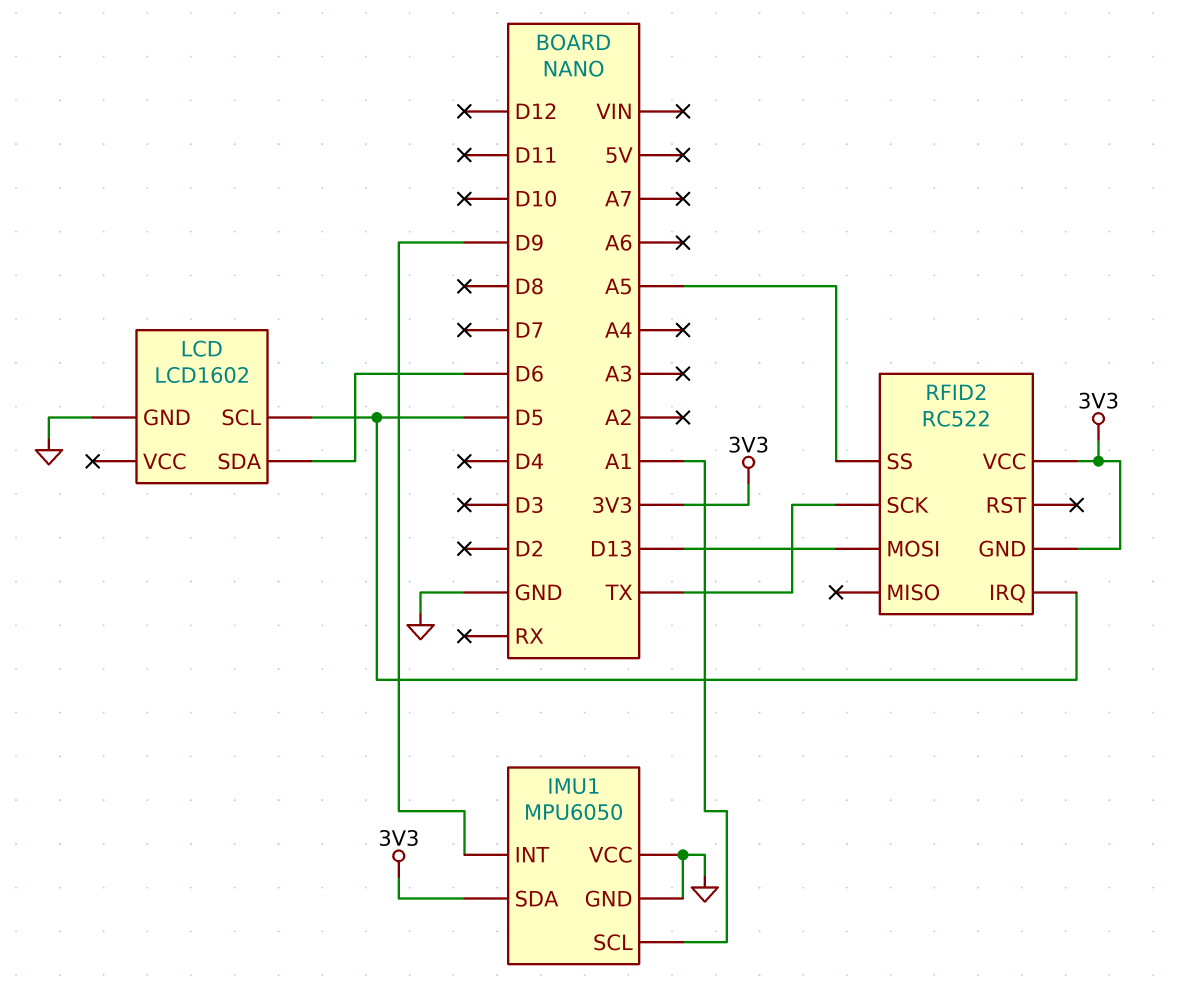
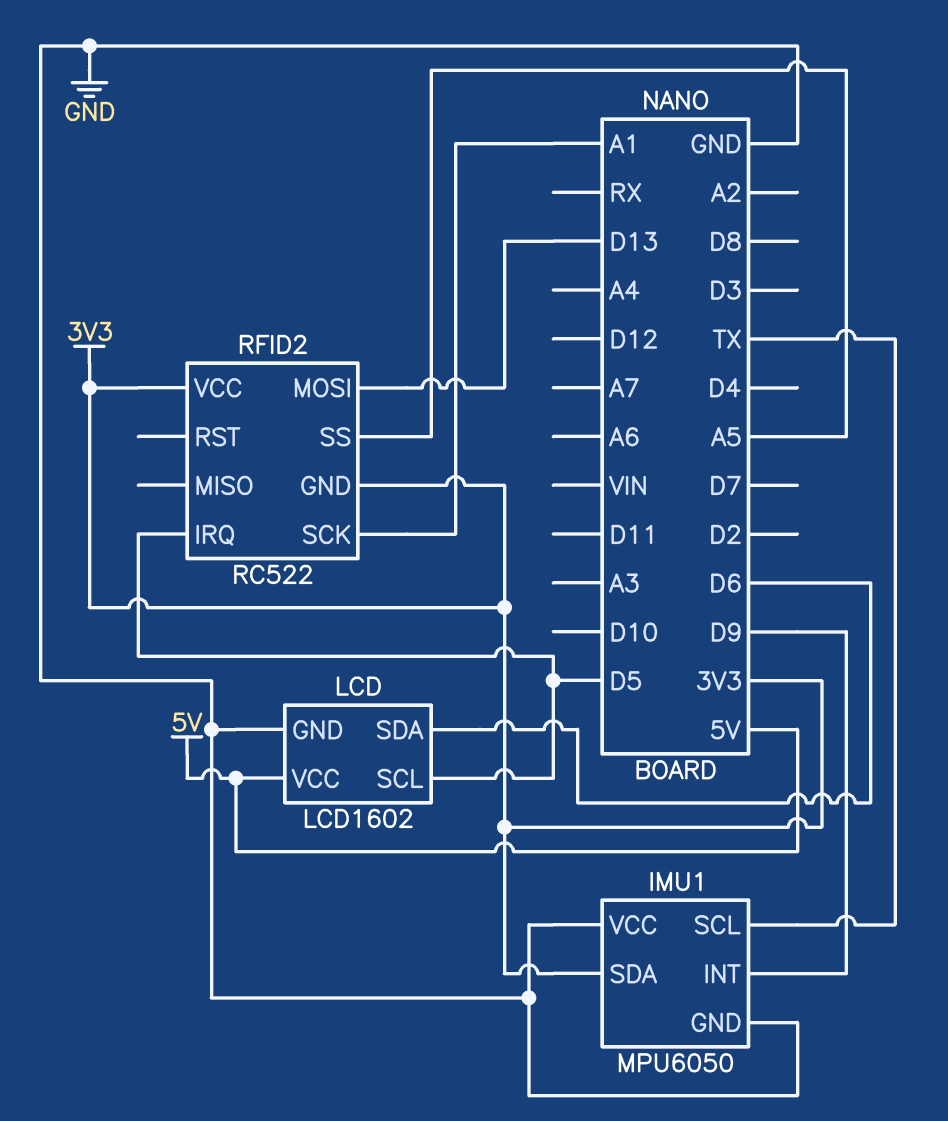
IMU1 pin SCL: A1 -> TX
LCD pin VCC: none -> 5V
RFID2 pin SCK: TX -> A1

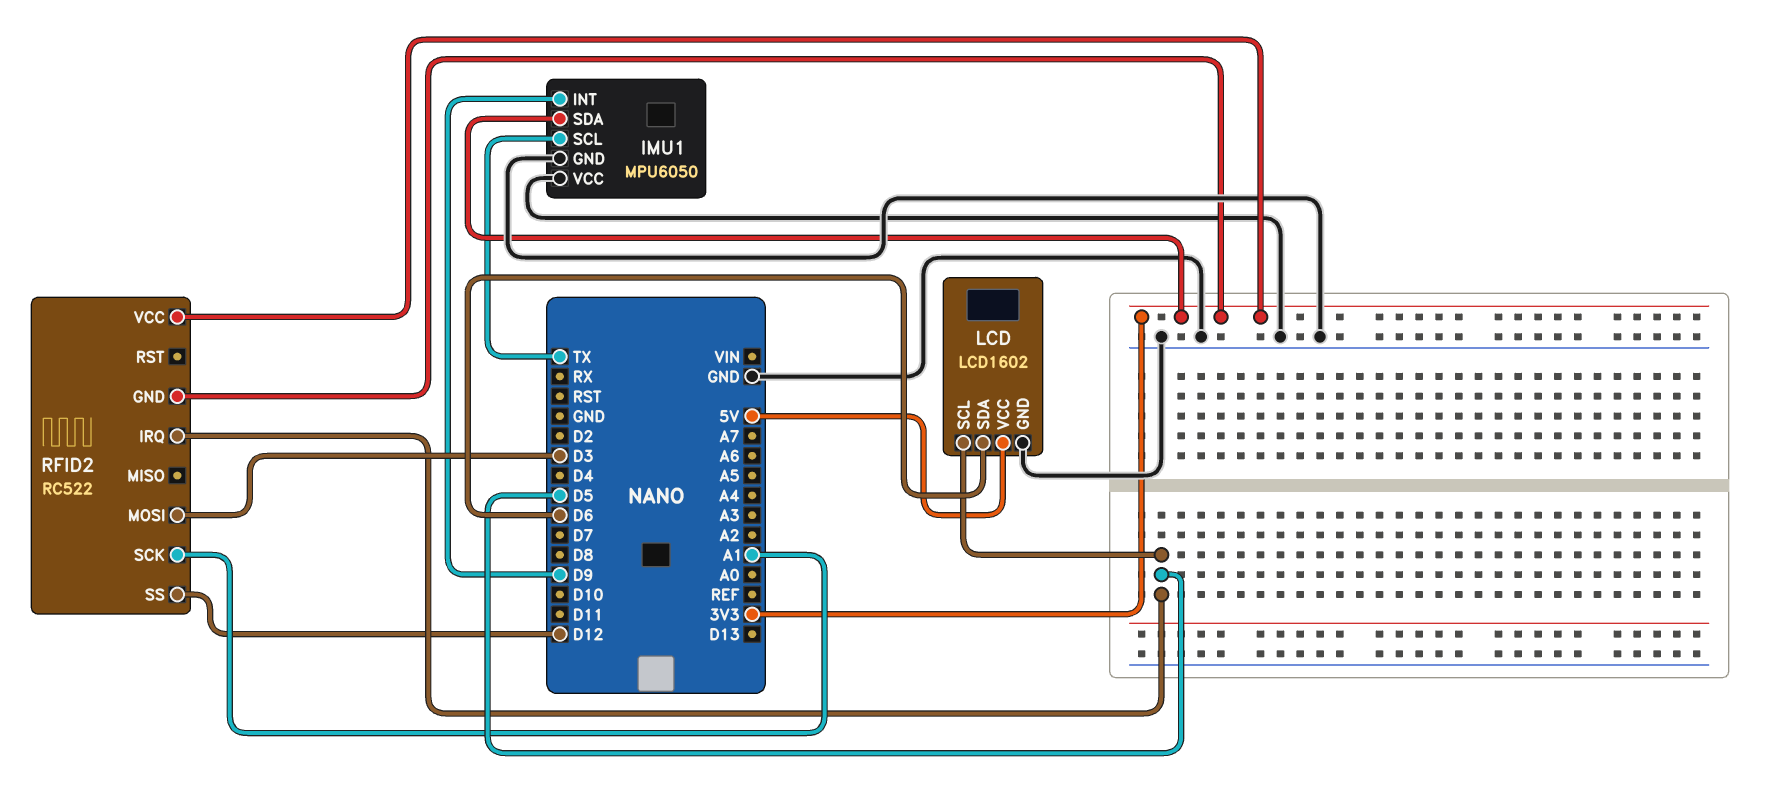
RFID2 pin MOSI: D13 -> D3
RFID2 pin SS: A5 -> D12

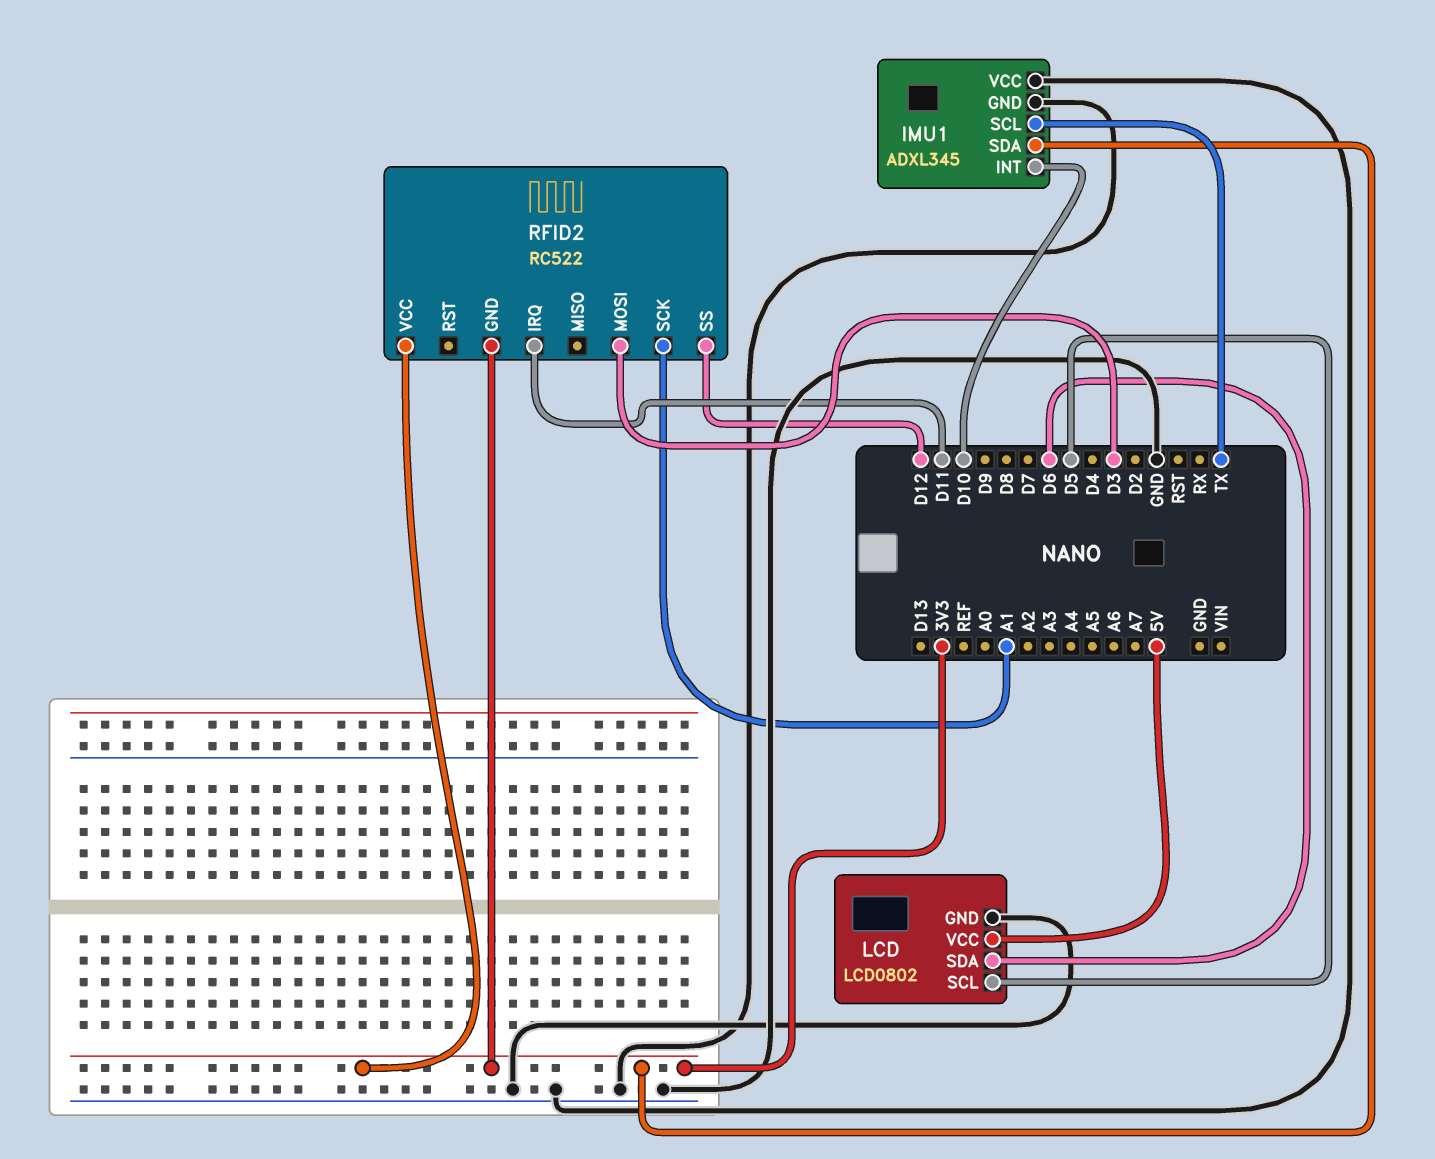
IMU1: MPU6050 -> ADXL345
IMU1 pin INT: D9 -> D10
LCD: LCD1602 -> LCD0802
RFID2 pin IRQ: D5 -> D11

